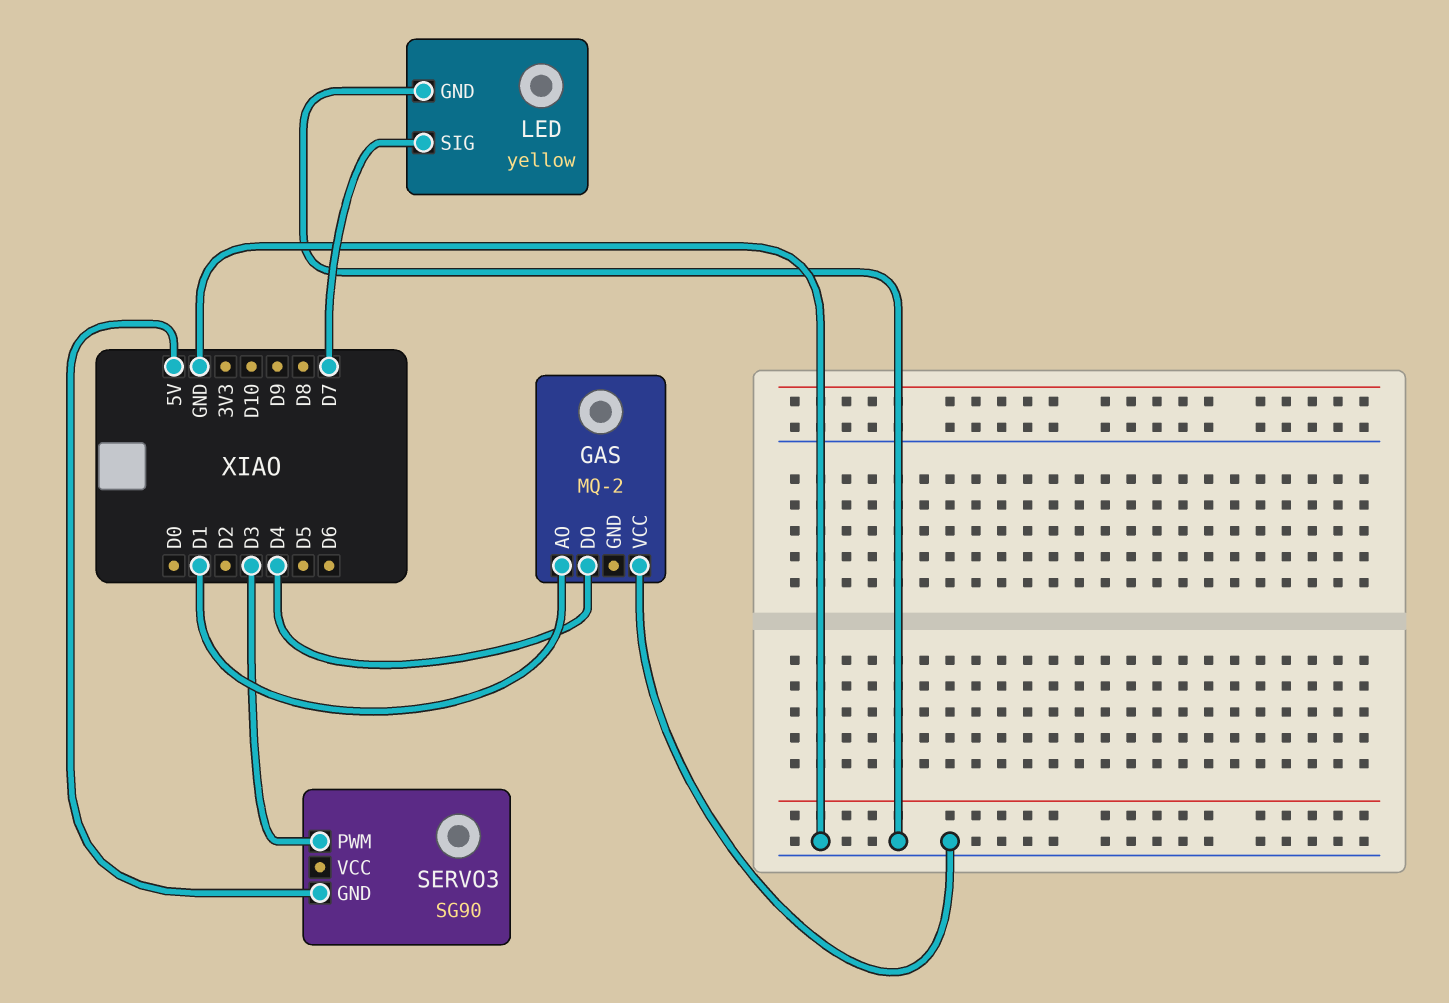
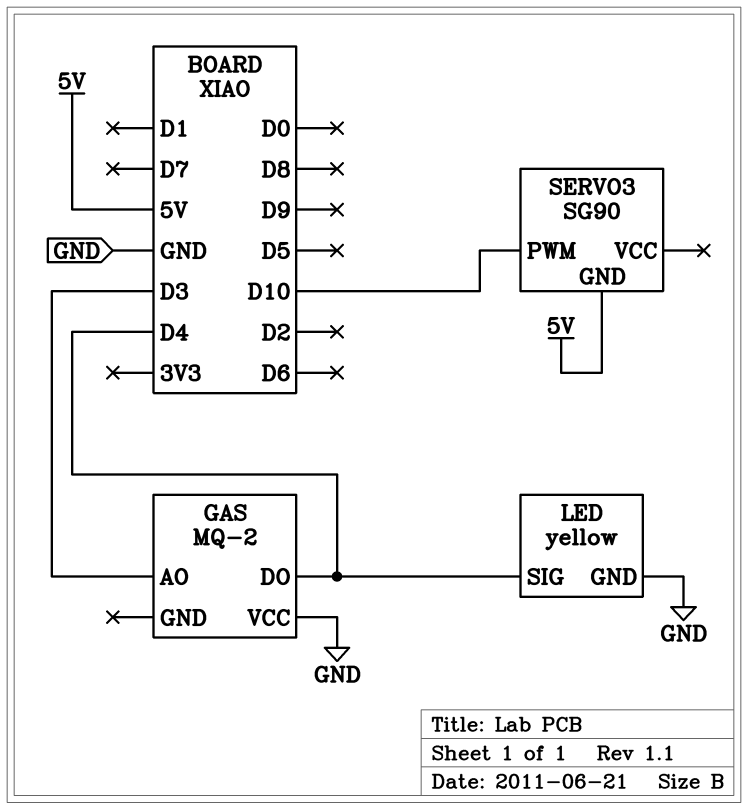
GAS pin AO: D1 -> D3
LED pin SIG: D7 -> D4
SERVO3 pin PWM: D3 -> D10

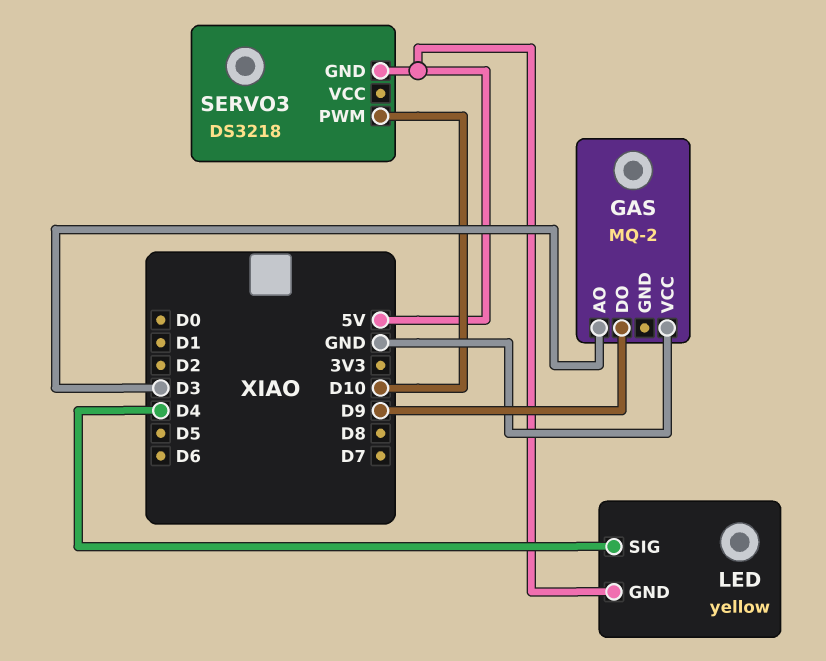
GAS pin DO: D4 -> D9
LED pin GND: GND -> 5V
SERVO3: SG90 -> DS3218

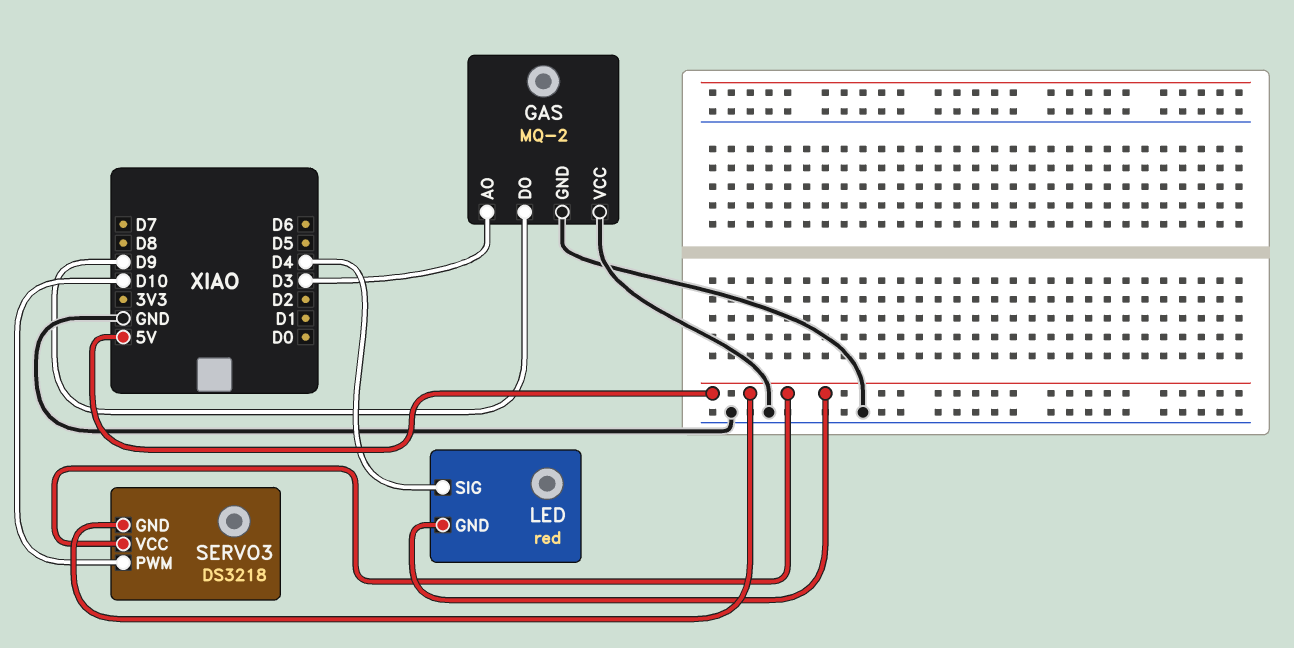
GAS pin GND: none -> GND
LED: yellow -> red
SERVO3 pin VCC: none -> 5V

